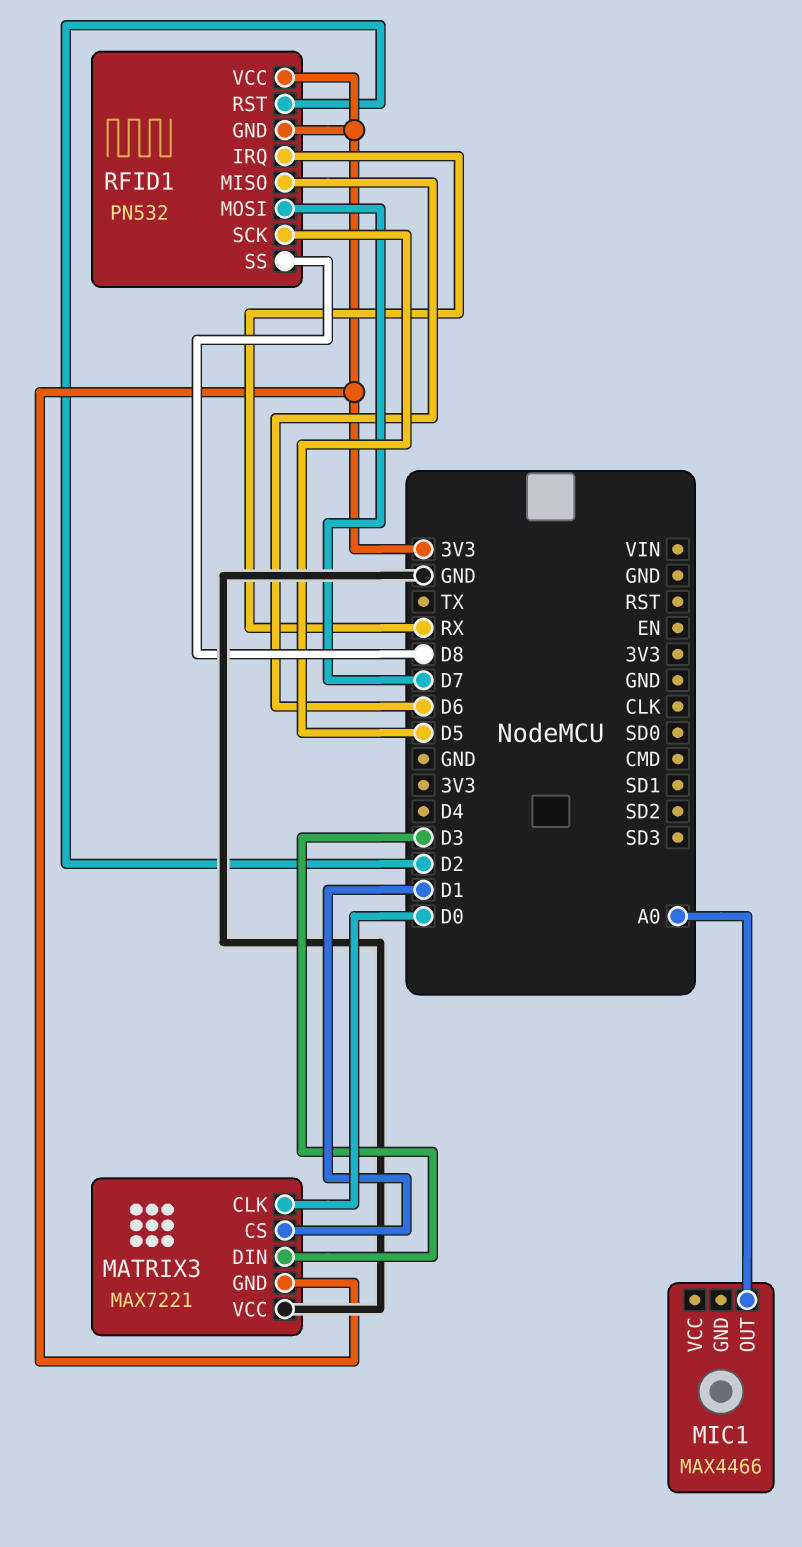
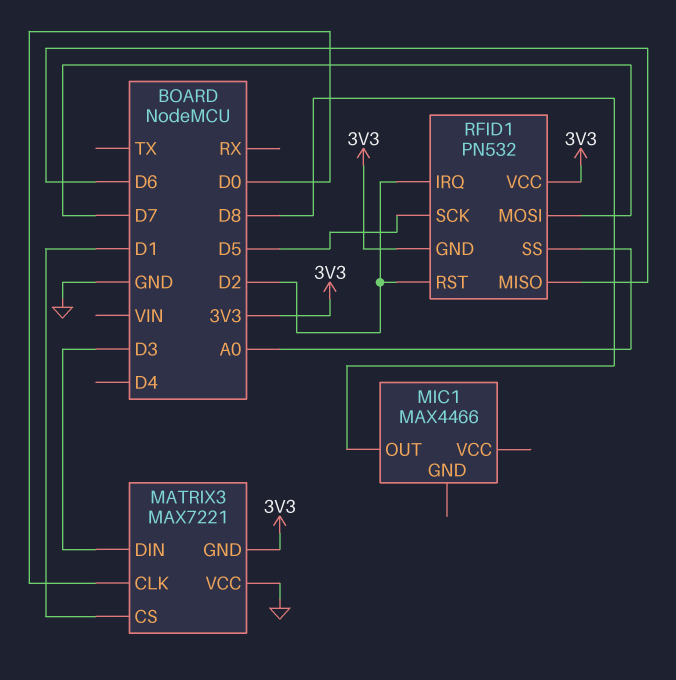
MIC1 pin OUT: A0 -> D8
RFID1 pin IRQ: RX -> D2
RFID1 pin SS: D8 -> A0

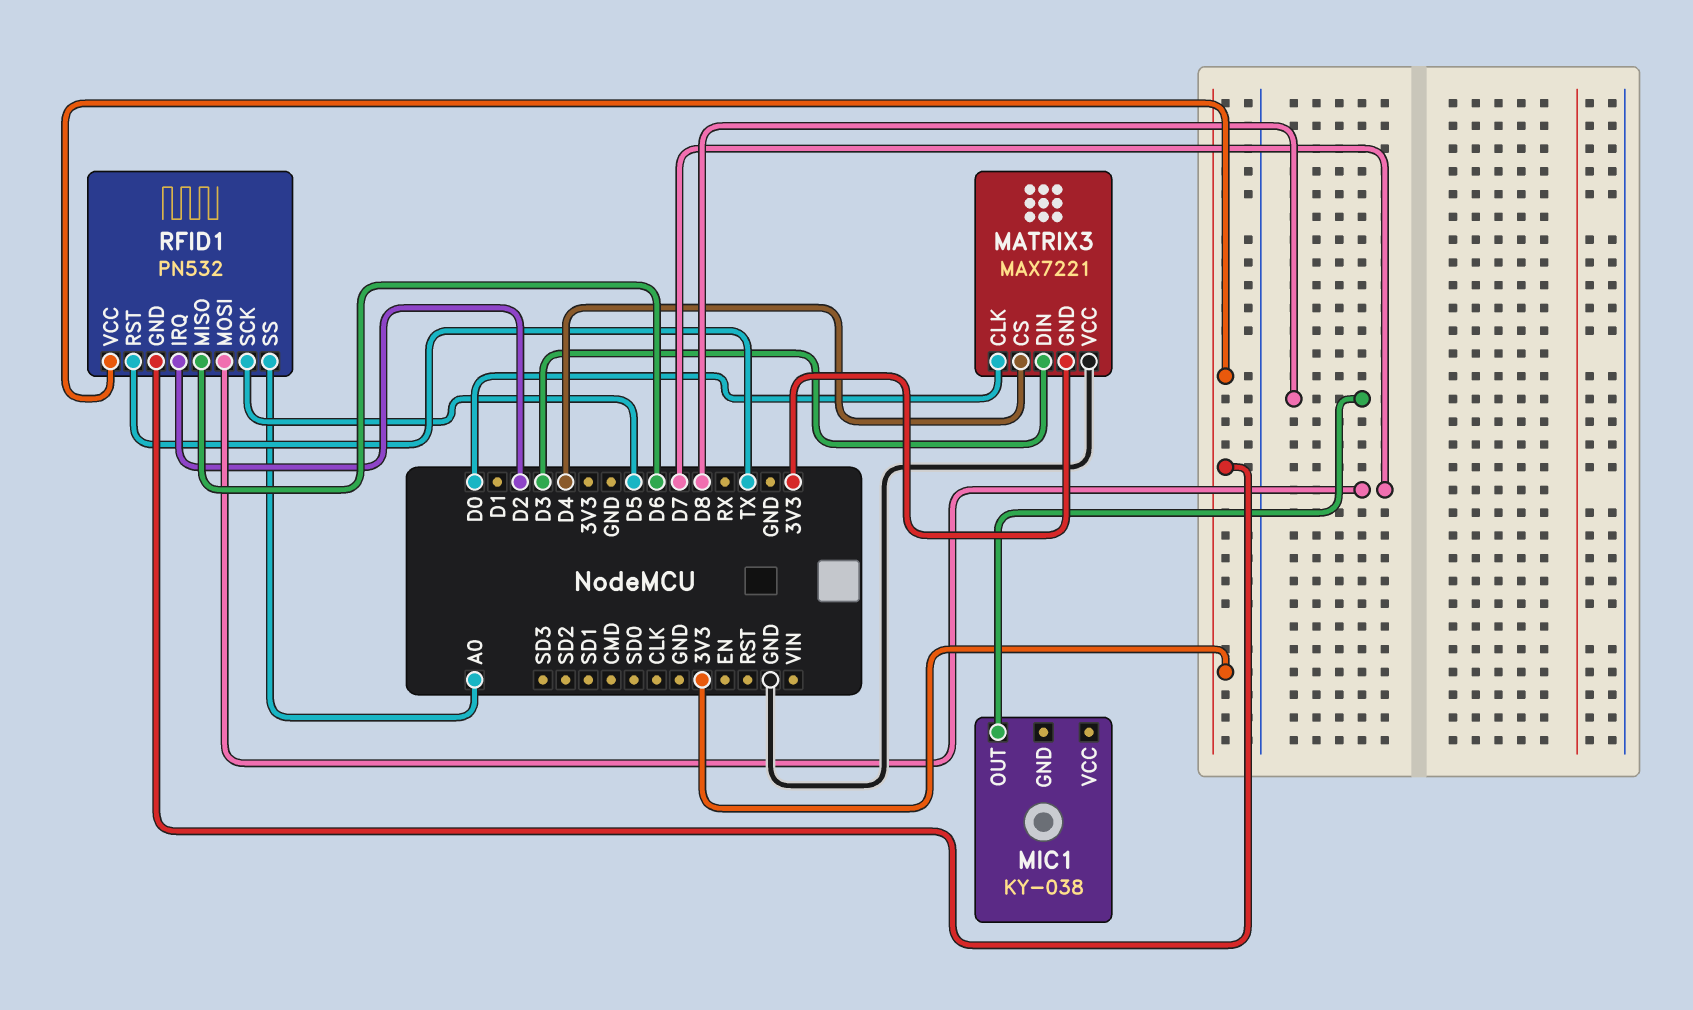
MATRIX3 pin CS: D1 -> D4
MIC1: MAX4466 -> KY-038
RFID1 pin RST: D2 -> TX

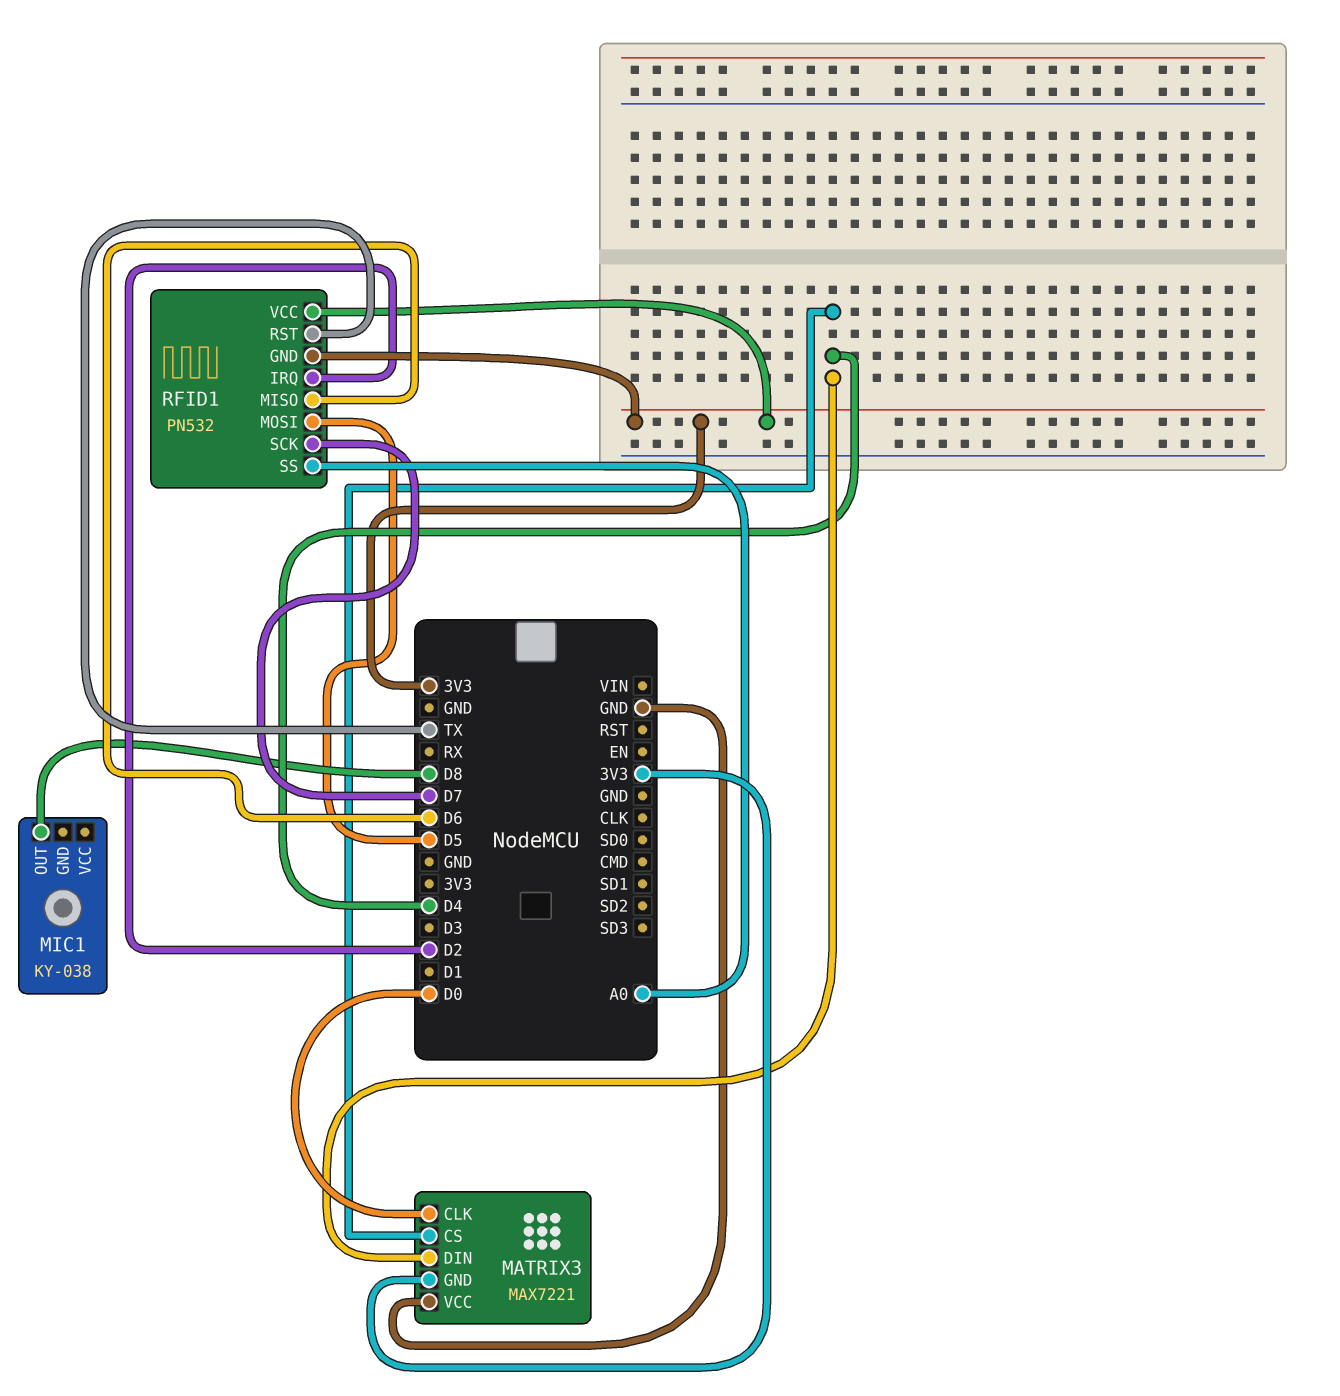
MATRIX3 pin DIN: D3 -> D4
RFID1 pin MOSI: D7 -> D5
RFID1 pin SCK: D5 -> D7

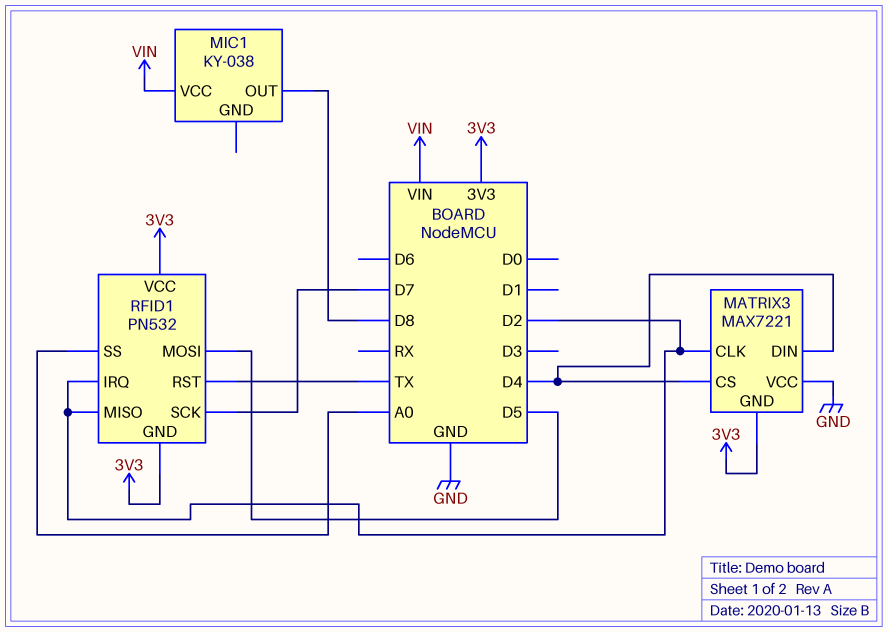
MATRIX3 pin CLK: D0 -> D2
MIC1 pin VCC: none -> VIN
RFID1 pin MISO: D6 -> D2

